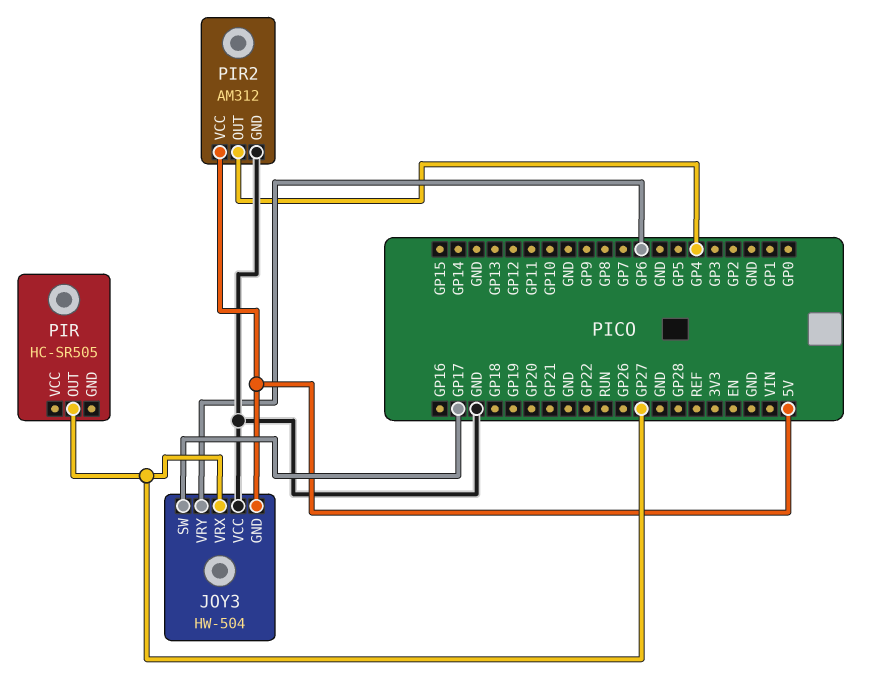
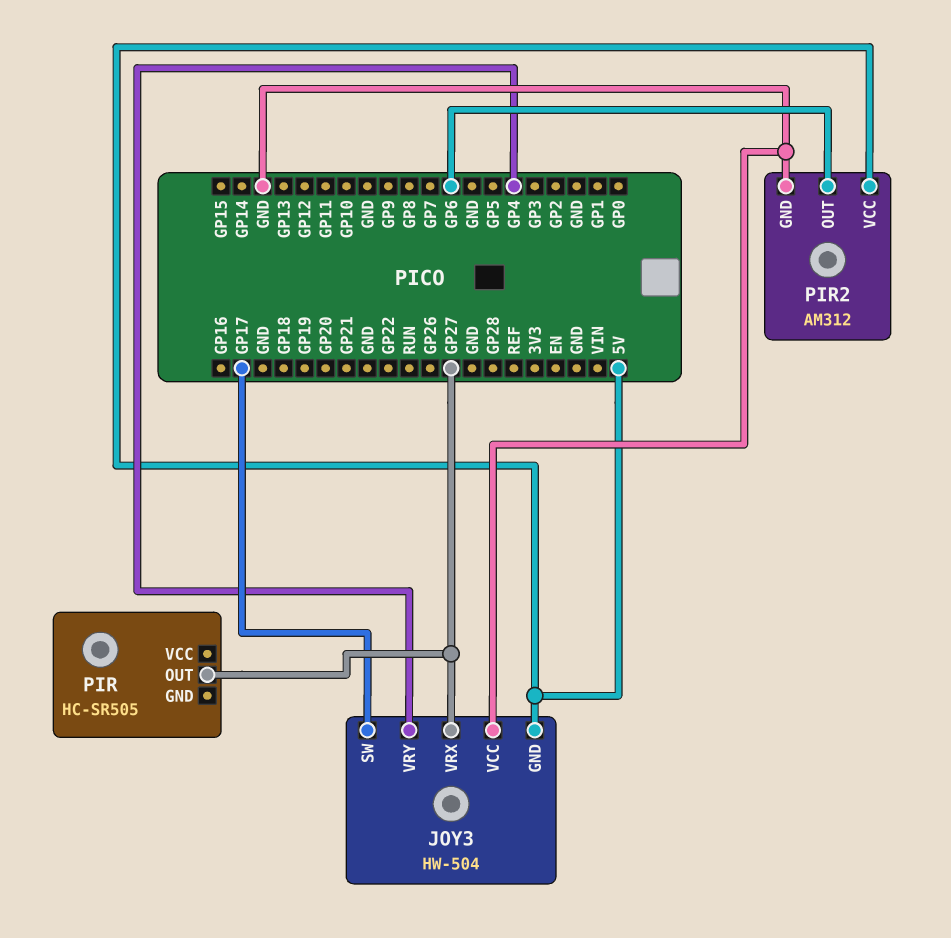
JOY3 pin VRY: GP6 -> GP4
PIR2 pin OUT: GP4 -> GP6

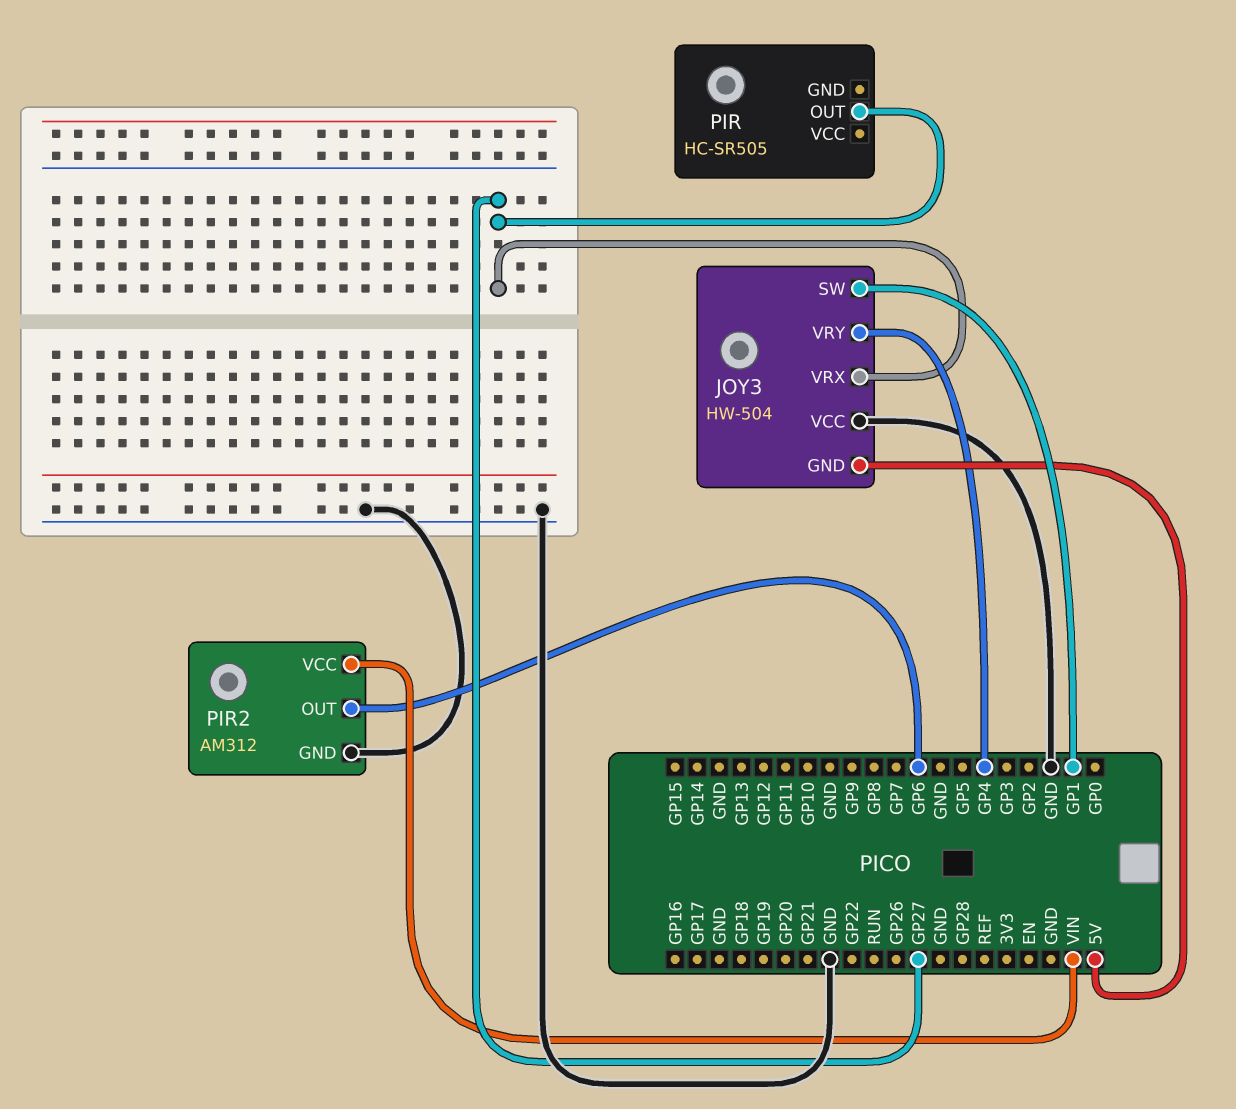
JOY3 pin SW: GP17 -> GP1
PIR2 pin VCC: 5V -> VIN

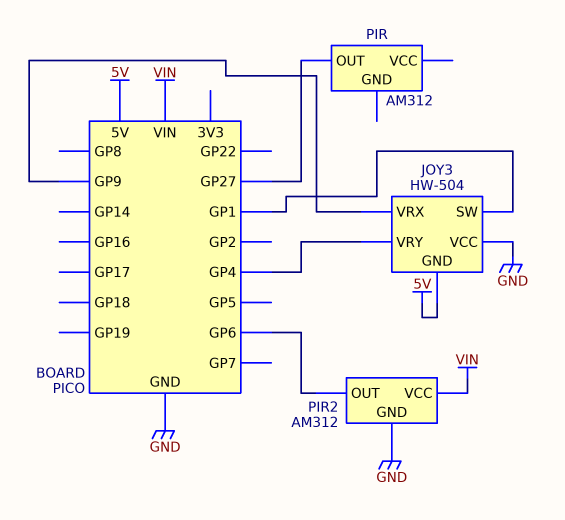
JOY3 pin VRX: GP27 -> GP9
PIR: HC-SR505 -> AM312

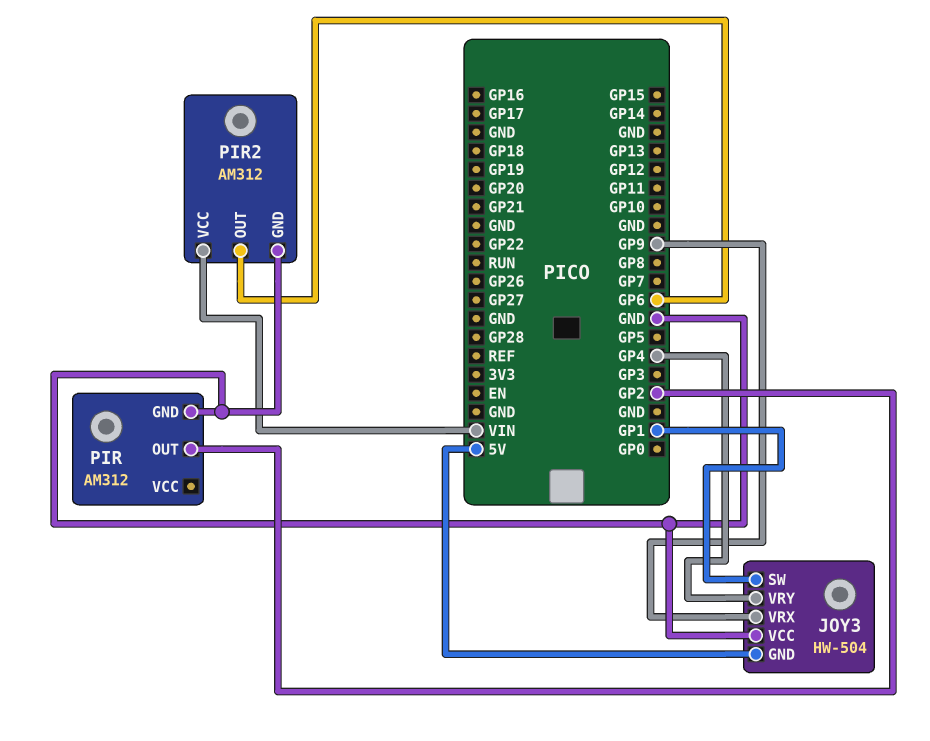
PIR pin GND: none -> GND
PIR pin OUT: GP27 -> GP2

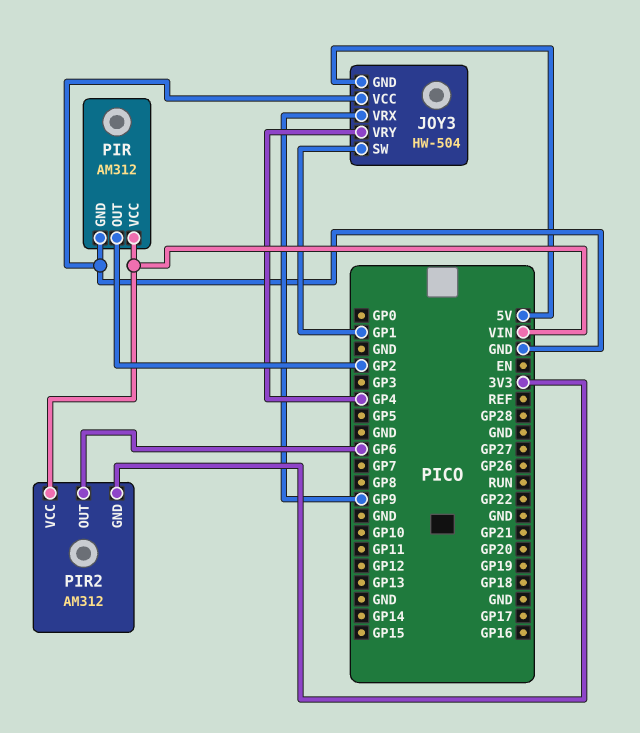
PIR pin VCC: none -> VIN
PIR2 pin GND: GND -> 3V3

